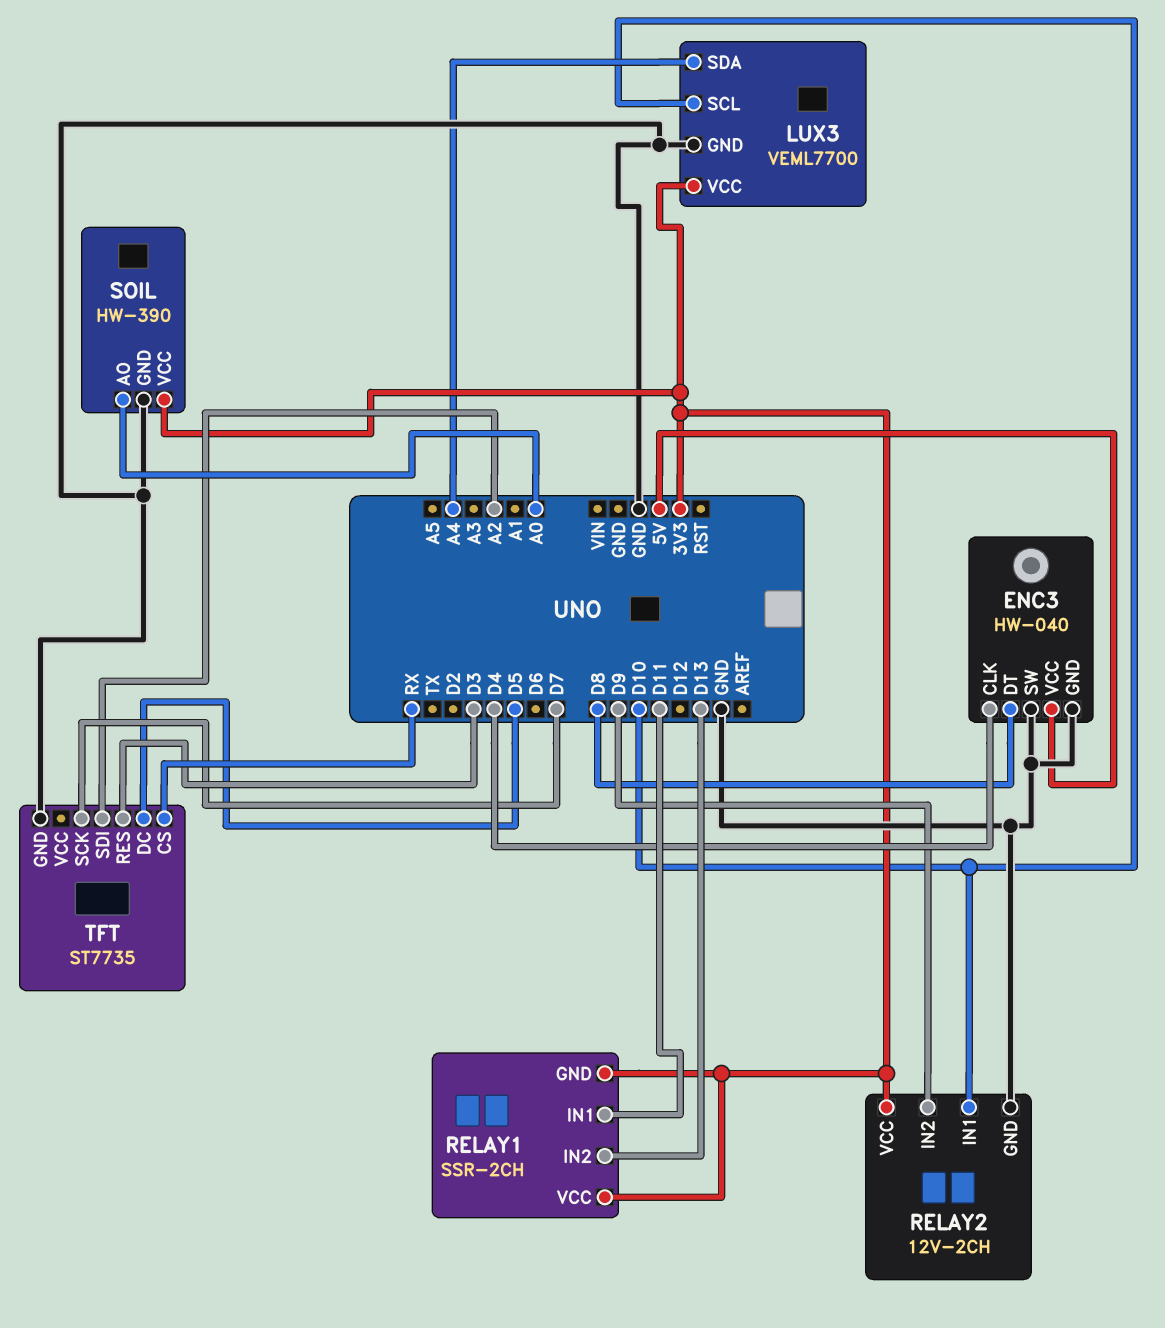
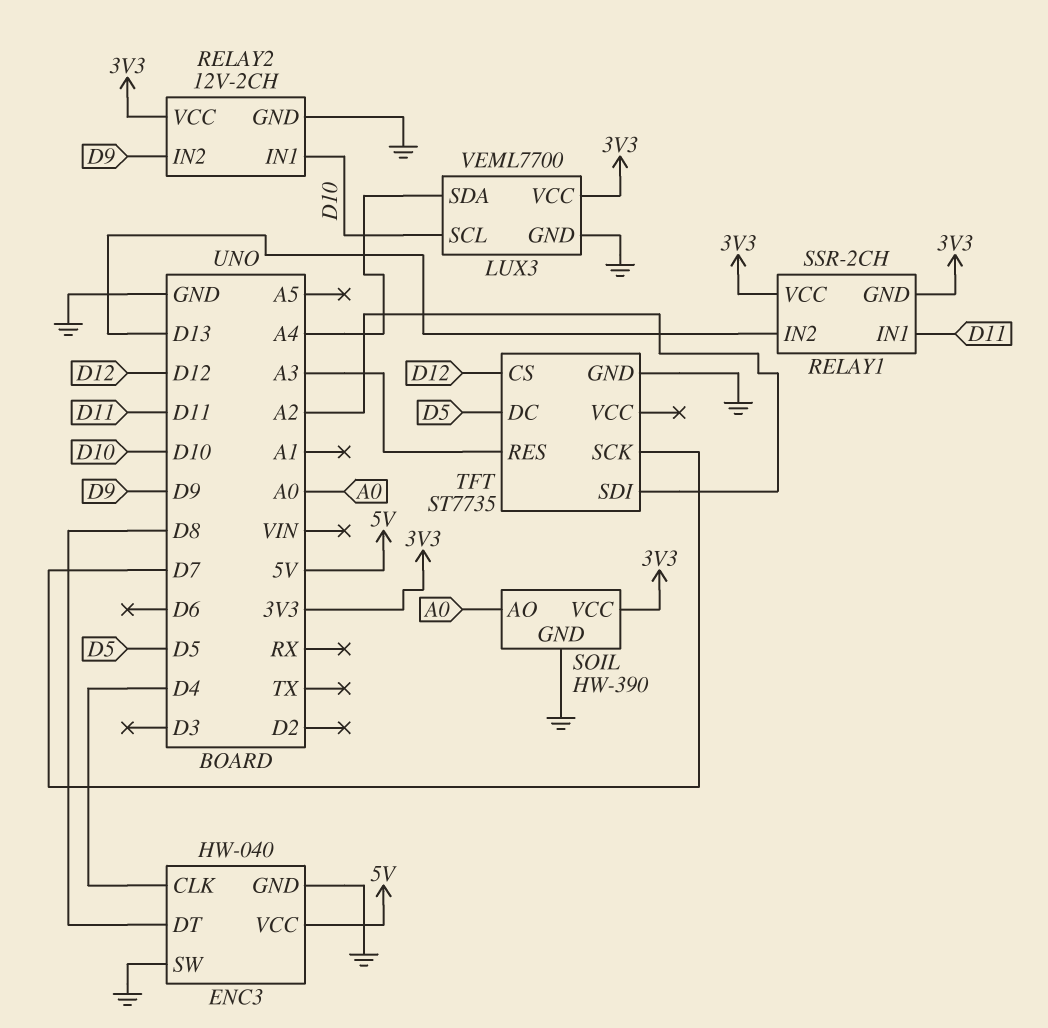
TFT pin CS: RX -> D12
TFT pin RES: D3 -> A3

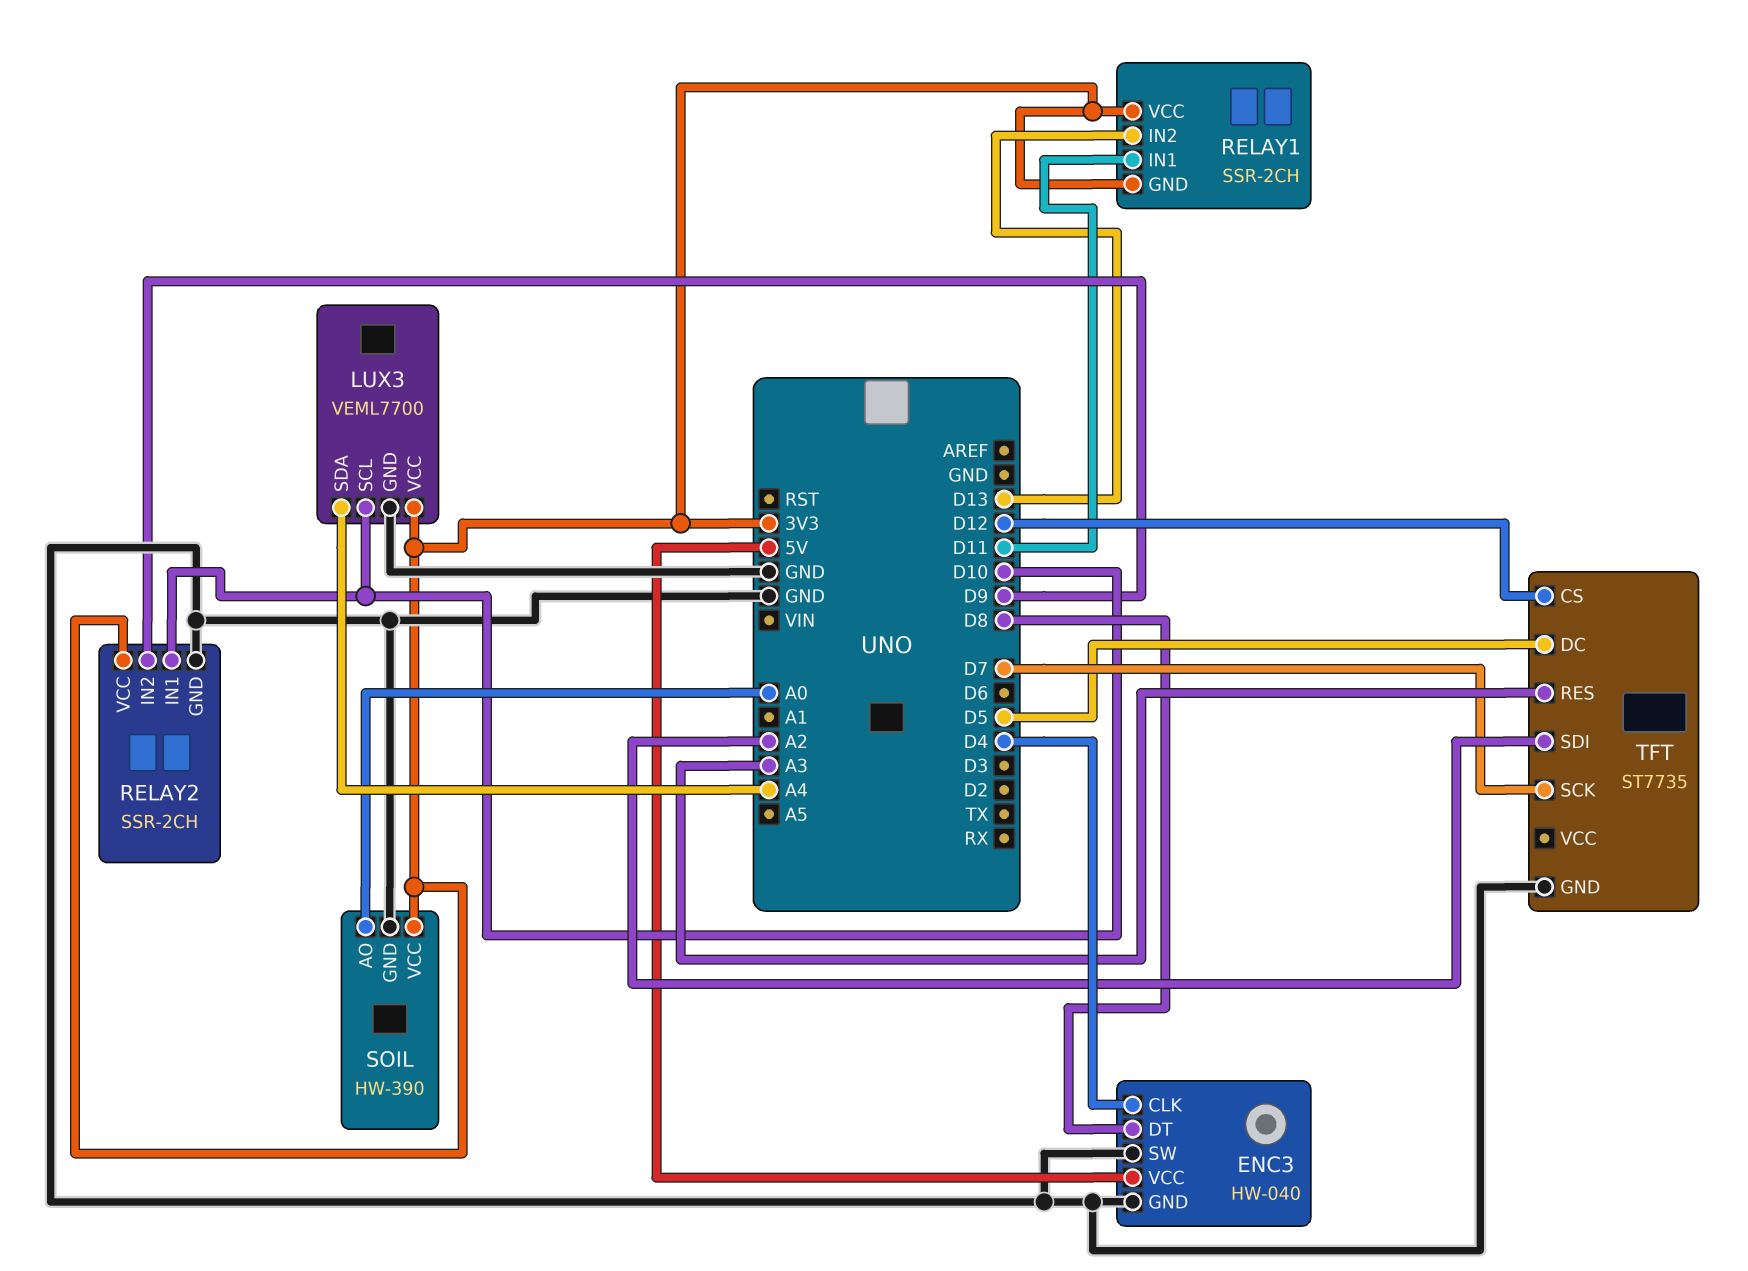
RELAY2: 12V-2CH -> SSR-2CH

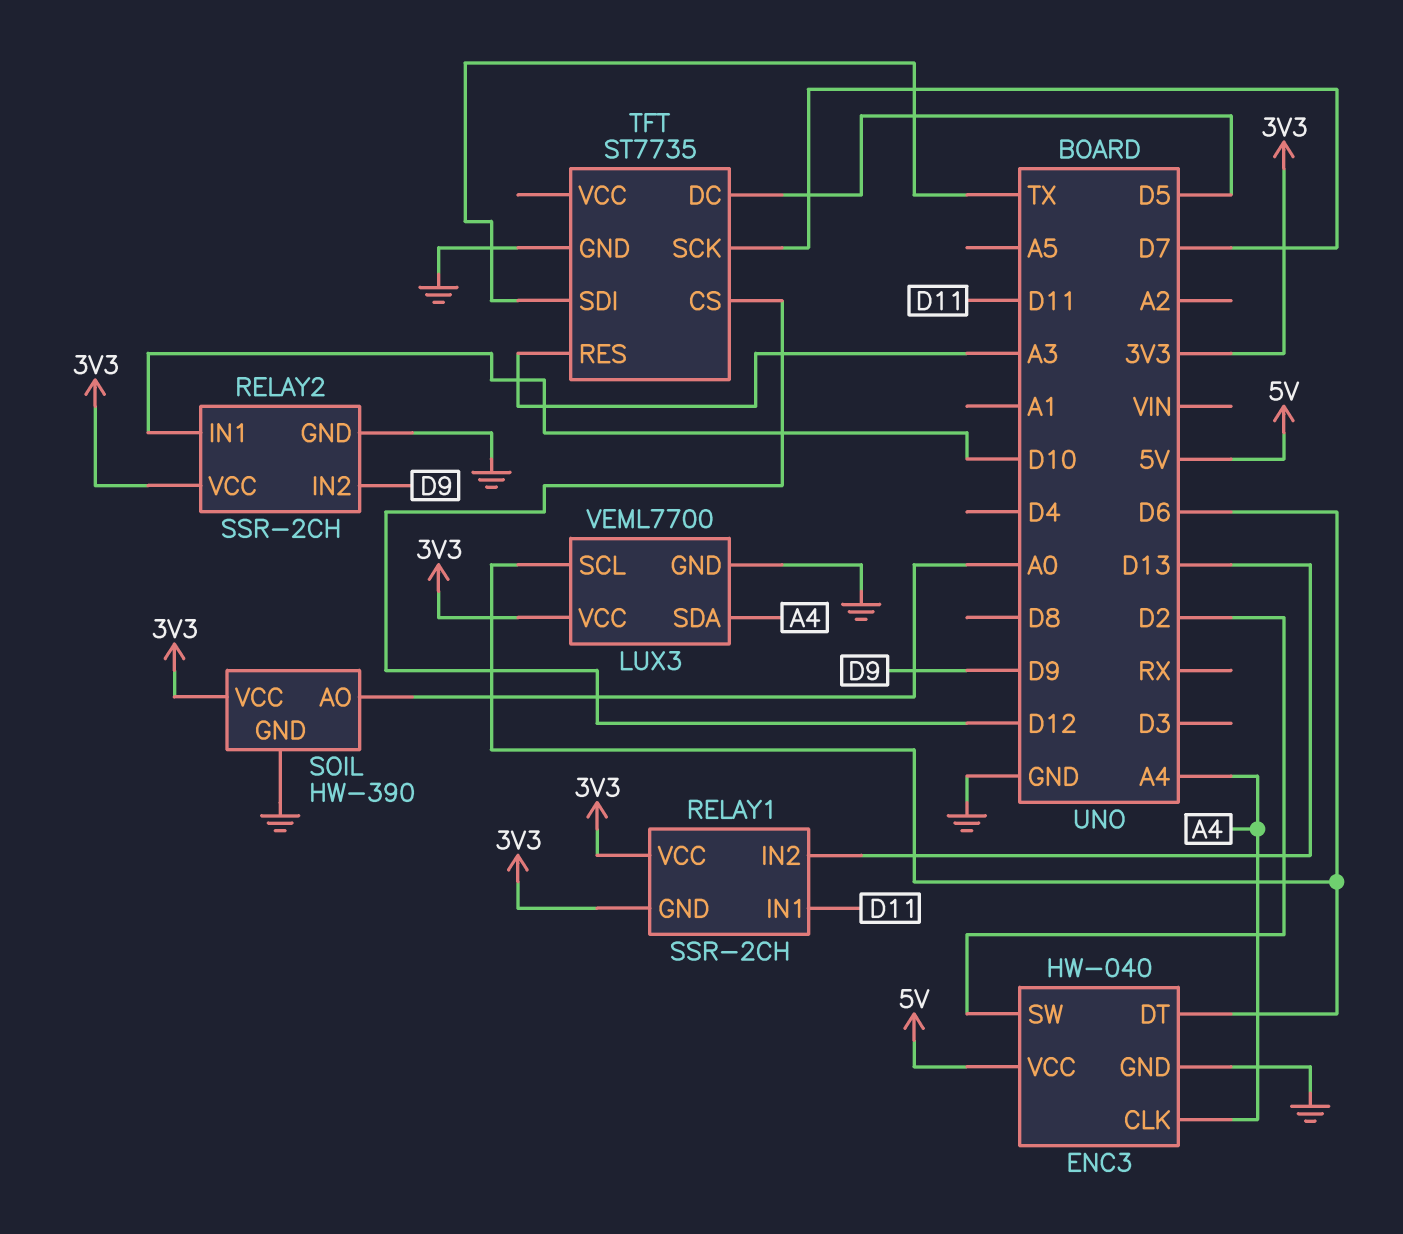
ENC3 pin CLK: D4 -> A4
ENC3 pin DT: D8 -> D6
ENC3 pin SW: GND -> D2
LUX3 pin SCL: D10 -> D6
TFT pin SDI: A2 -> TX

